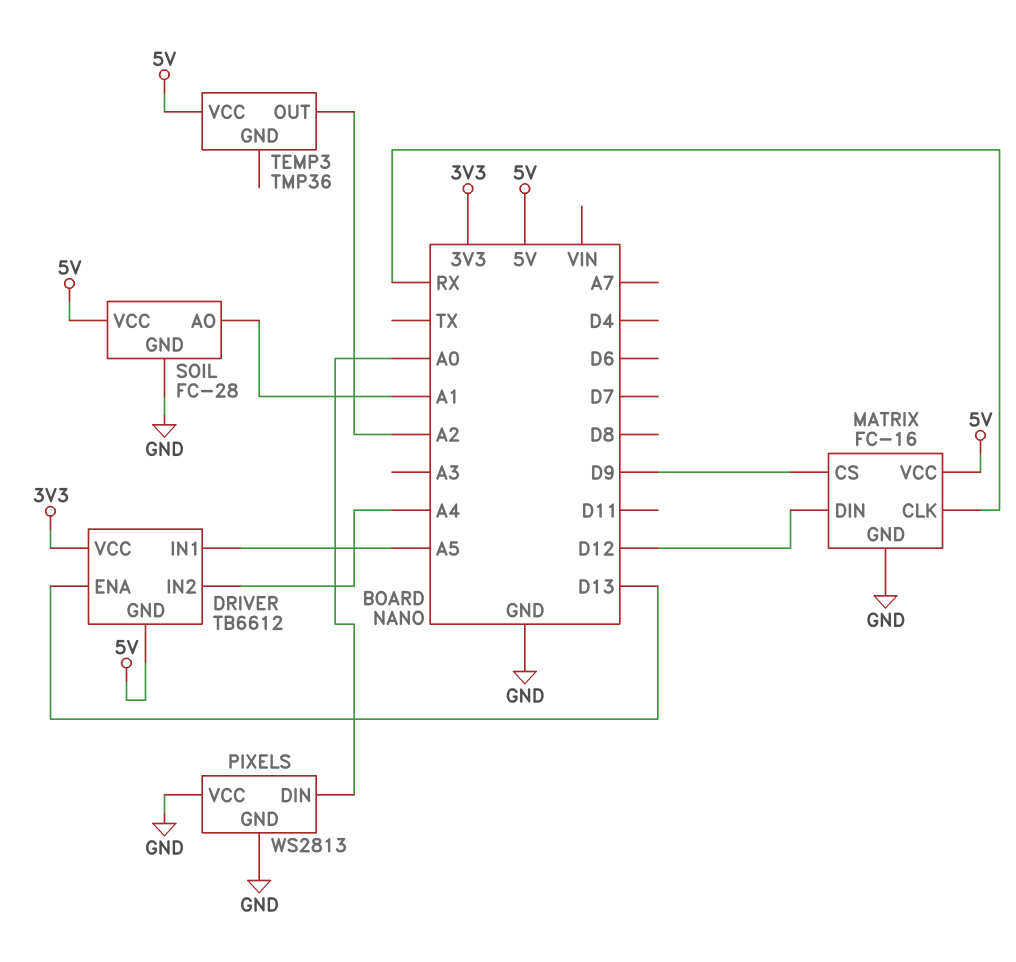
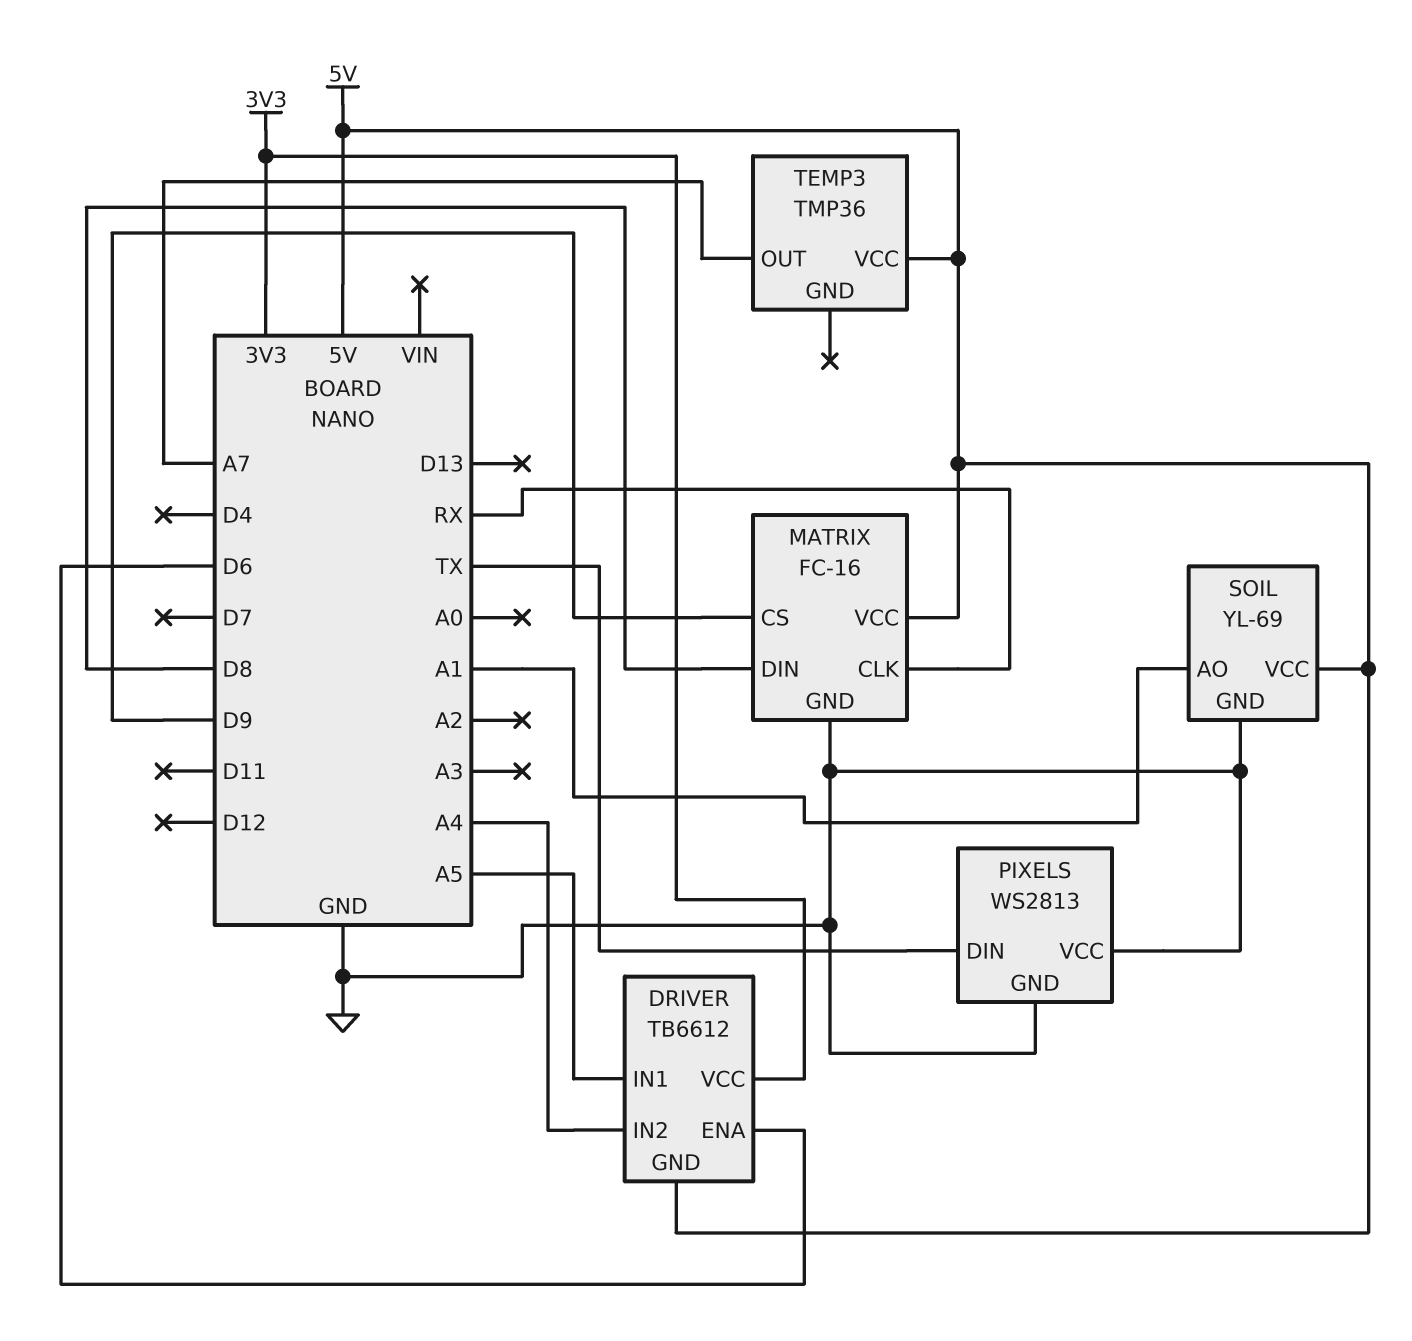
DRIVER pin ENA: D13 -> D6
MATRIX pin DIN: D12 -> D8
PIXELS pin DIN: A0 -> TX
SOIL: FC-28 -> YL-69
TEMP3 pin OUT: A2 -> A7

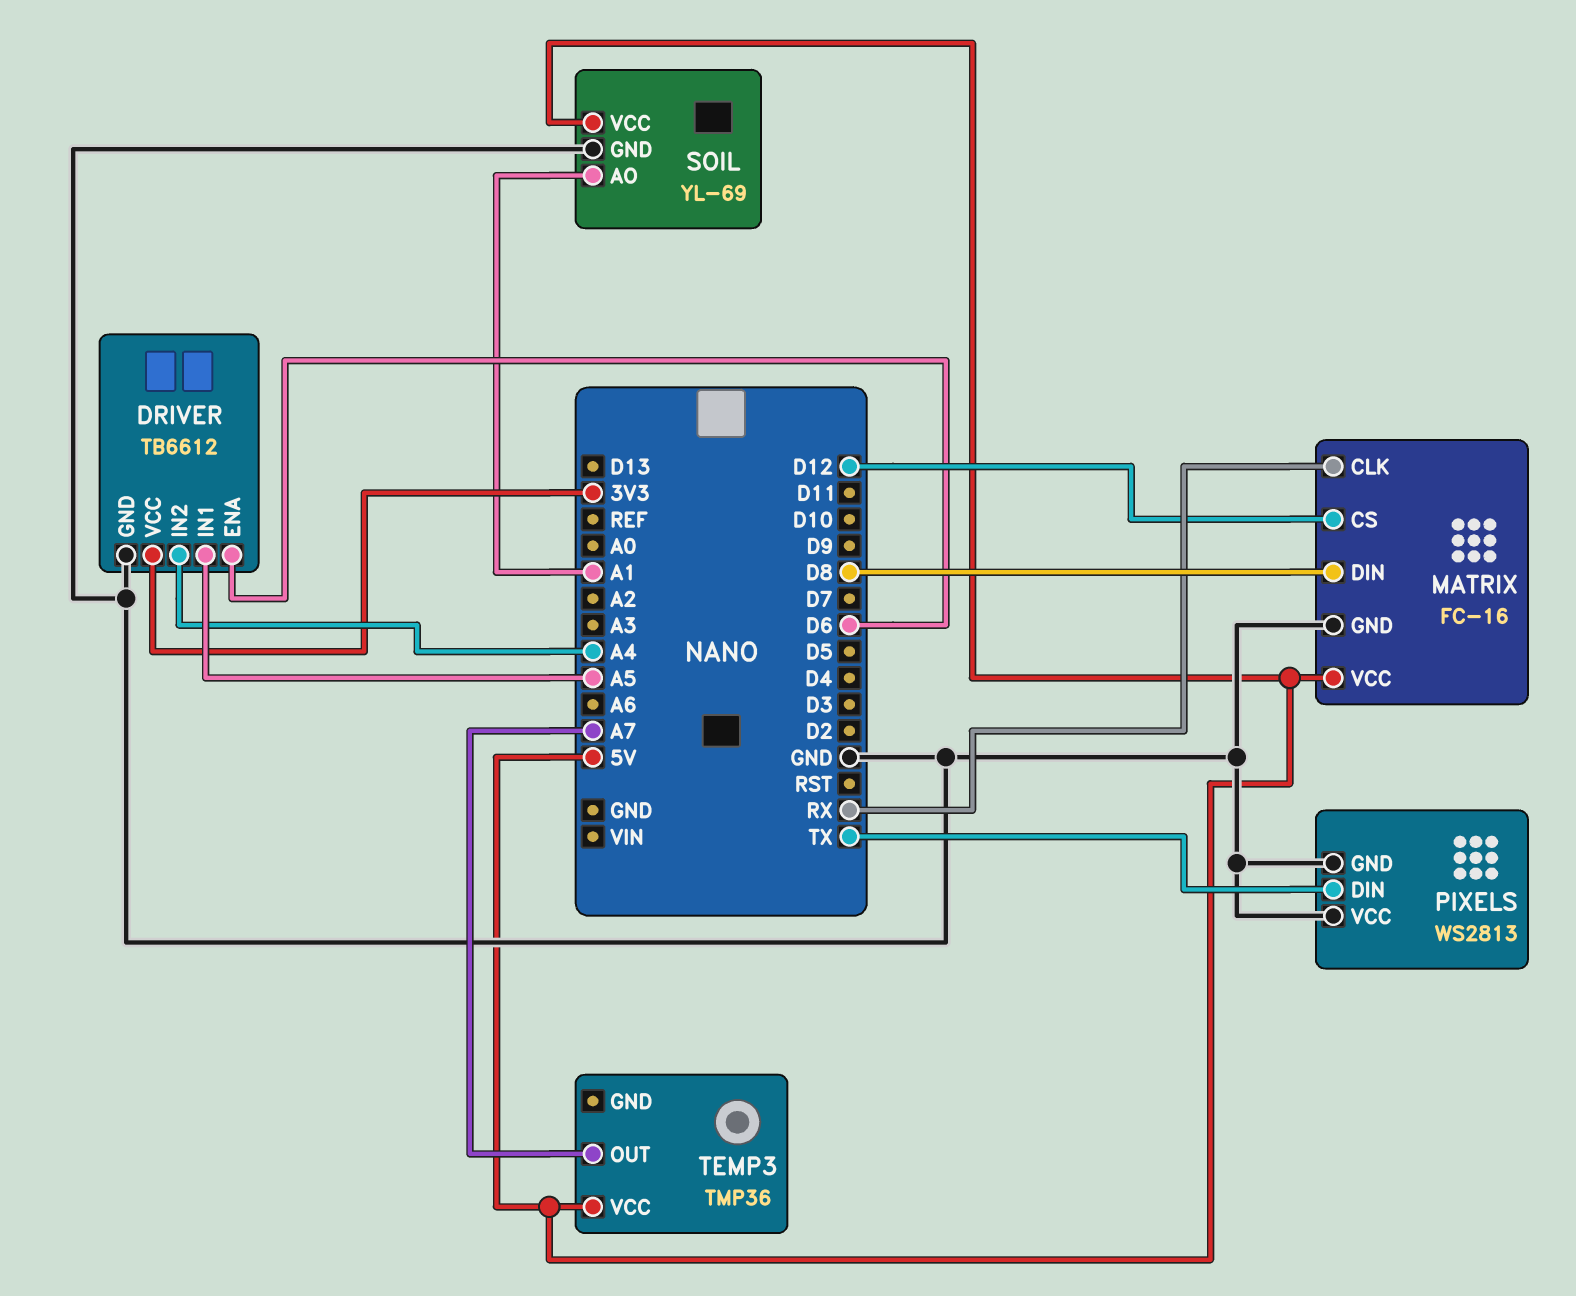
DRIVER pin GND: 5V -> GND
MATRIX pin CS: D9 -> D12

